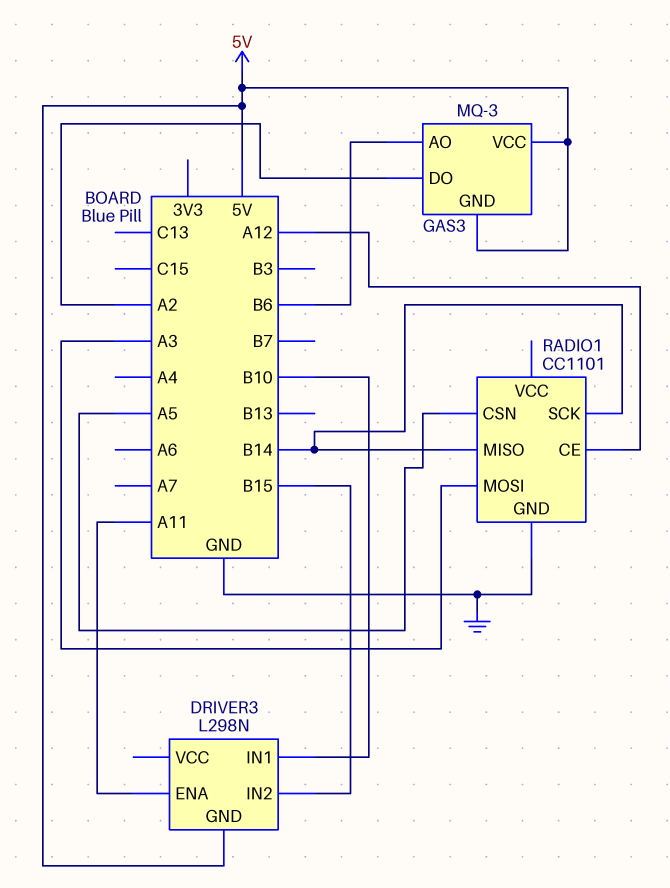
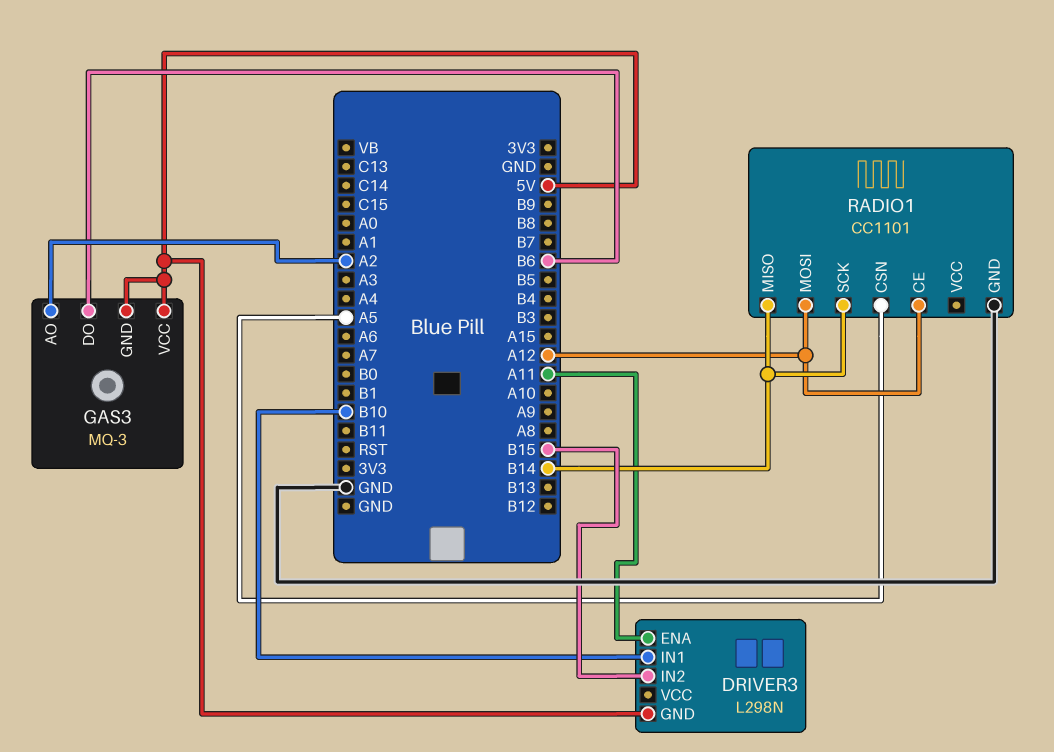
GAS3 pin AO: B6 -> A2
GAS3 pin DO: A2 -> B6
RADIO1 pin MOSI: A3 -> A12

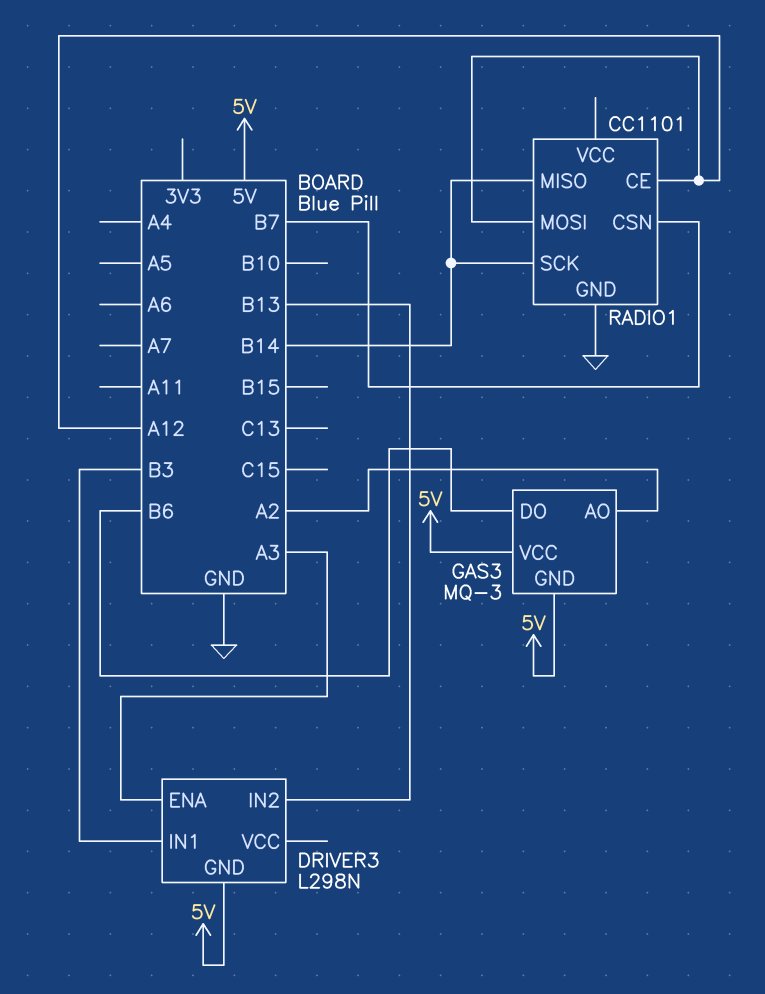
DRIVER3 pin ENA: A11 -> A3
DRIVER3 pin IN1: B10 -> B3
DRIVER3 pin IN2: B15 -> B13
RADIO1 pin CSN: A5 -> B7

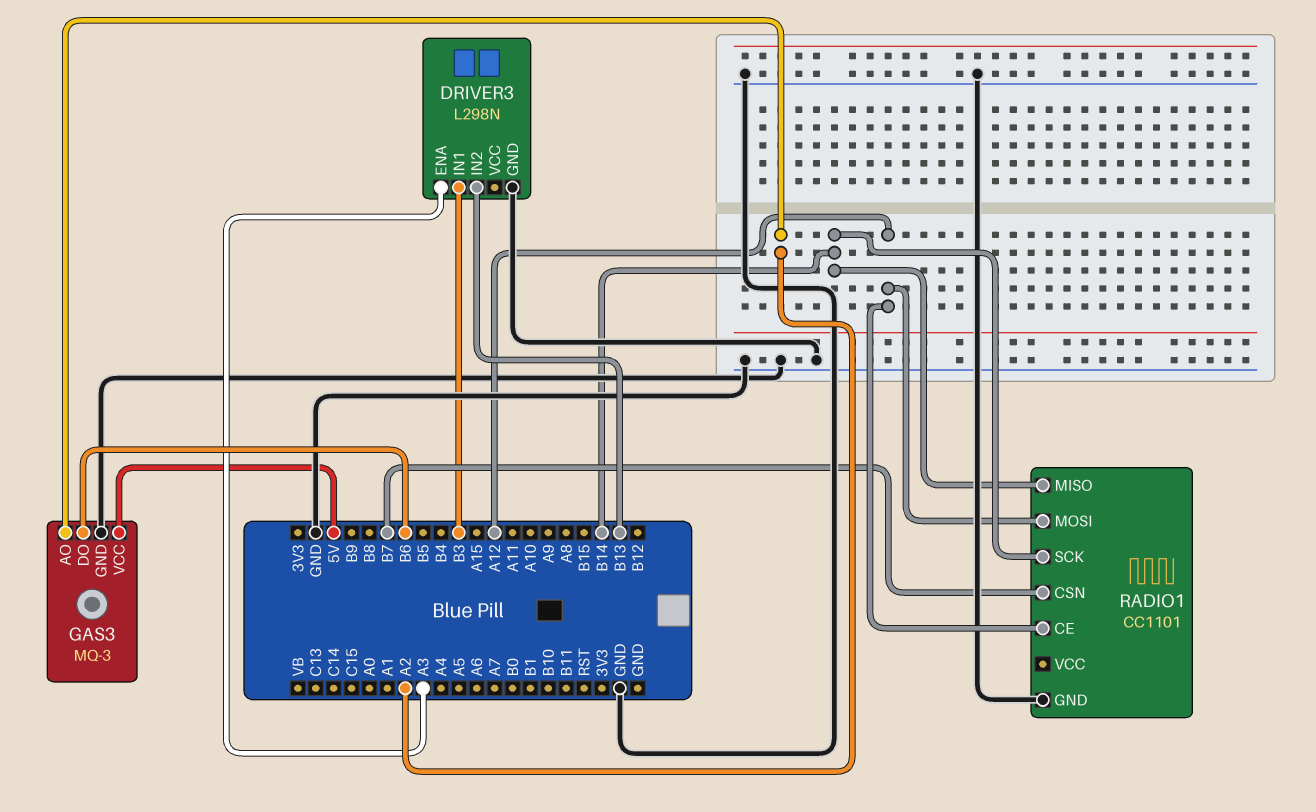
DRIVER3 pin GND: 5V -> GND
GAS3 pin GND: 5V -> GND

